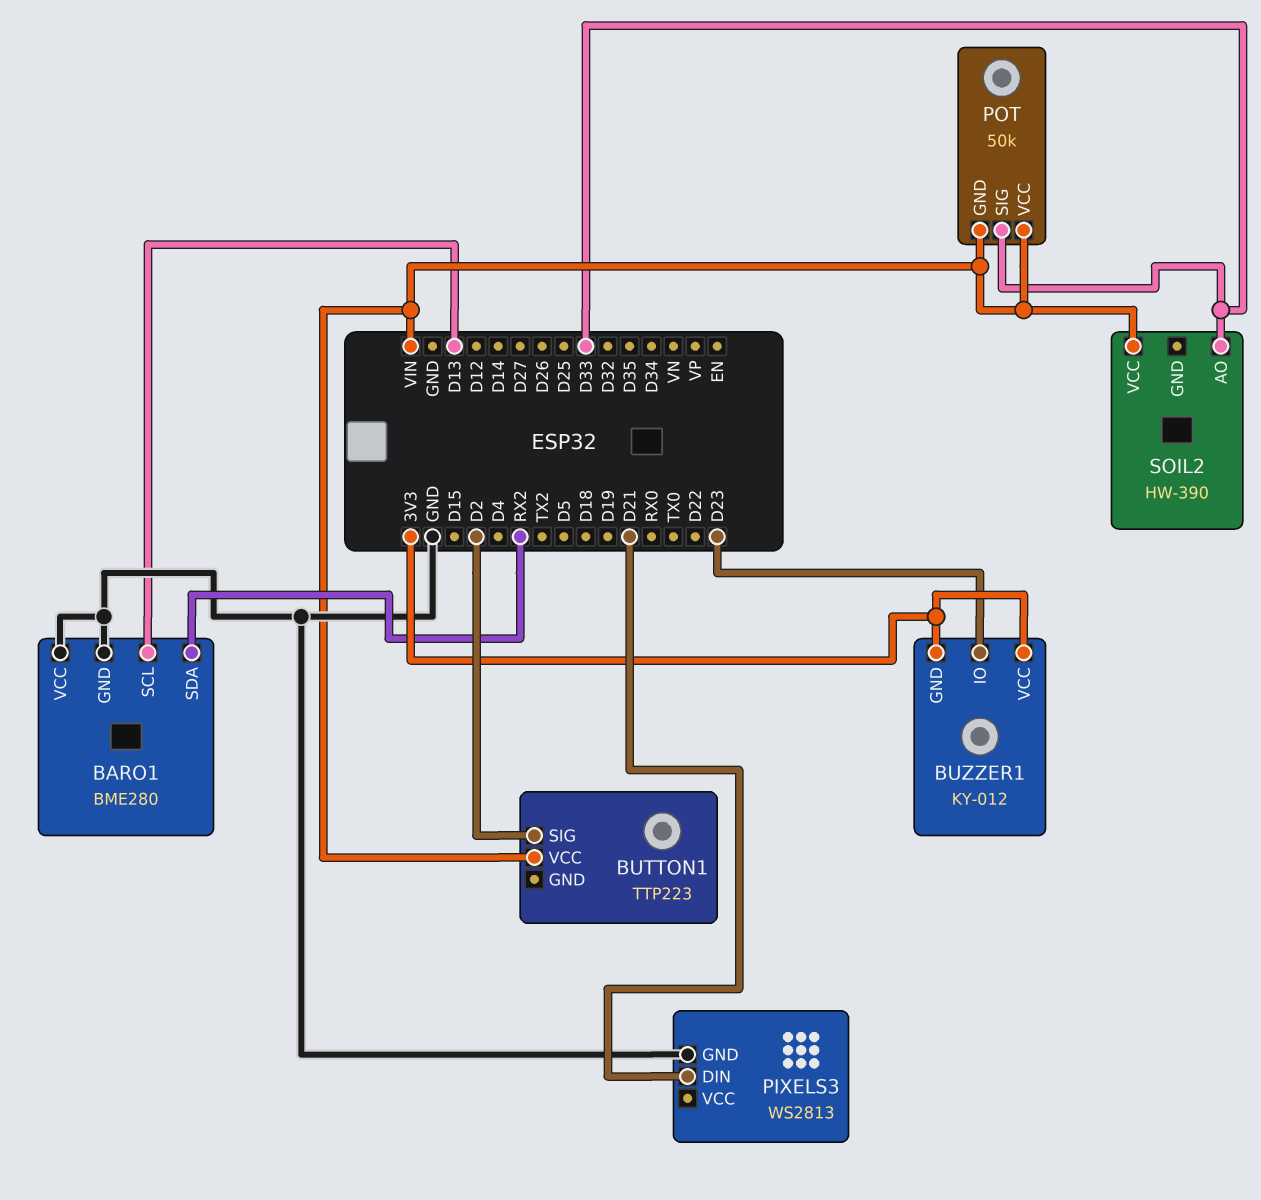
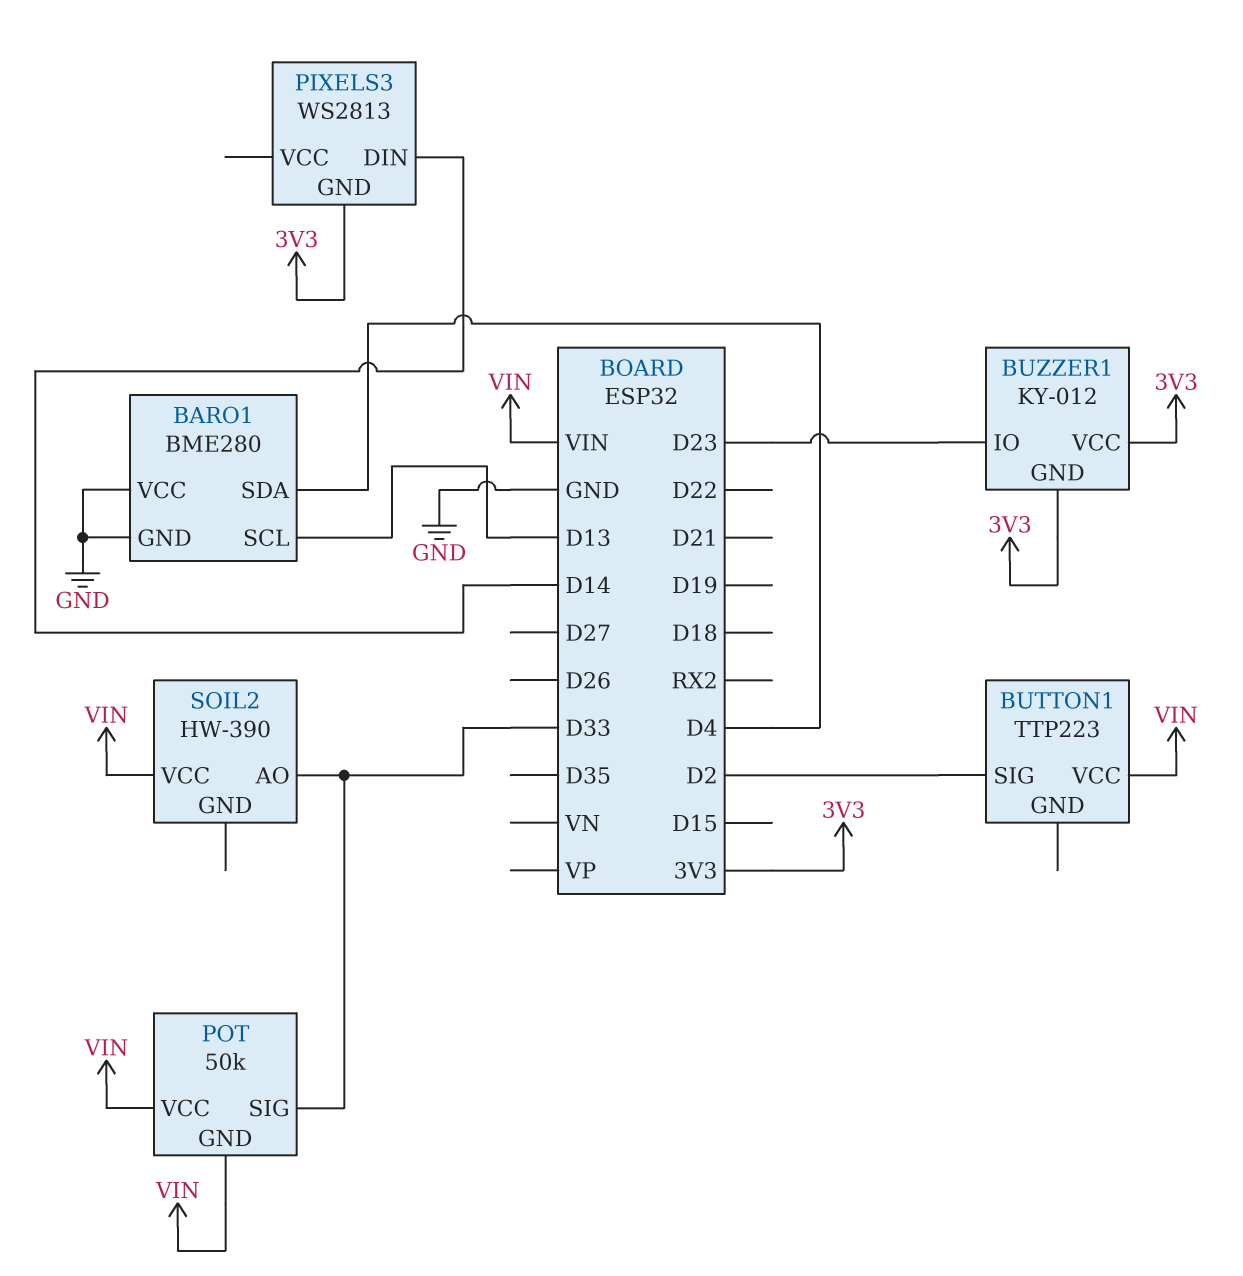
BARO1 pin SDA: RX2 -> D4
PIXELS3 pin DIN: D21 -> D14
PIXELS3 pin GND: GND -> 3V3

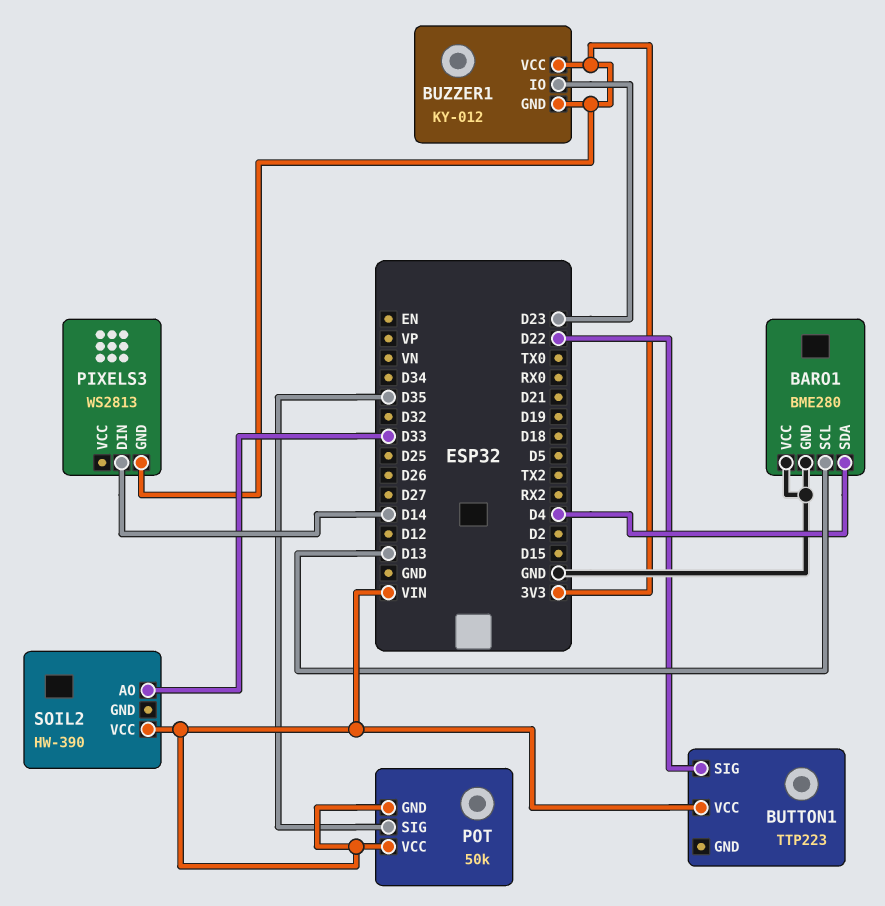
BUTTON1 pin SIG: D2 -> D22
POT pin SIG: D33 -> D35

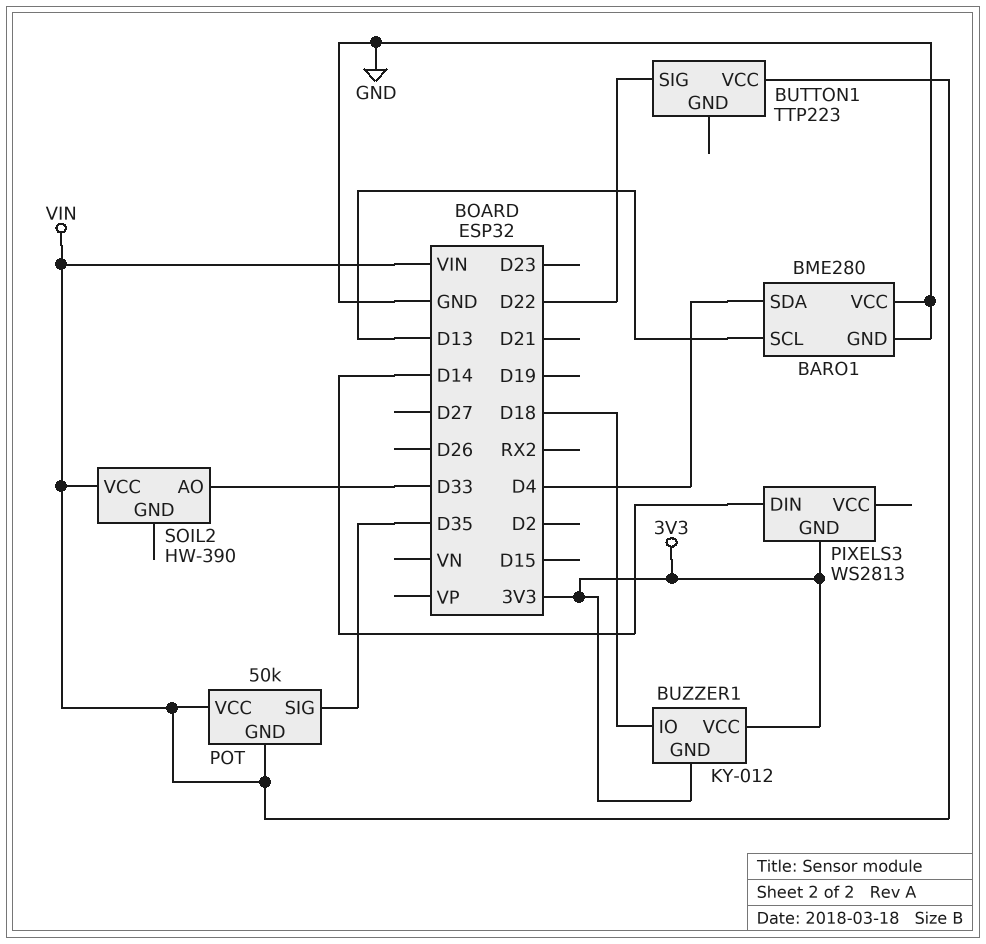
BUZZER1 pin IO: D23 -> D18

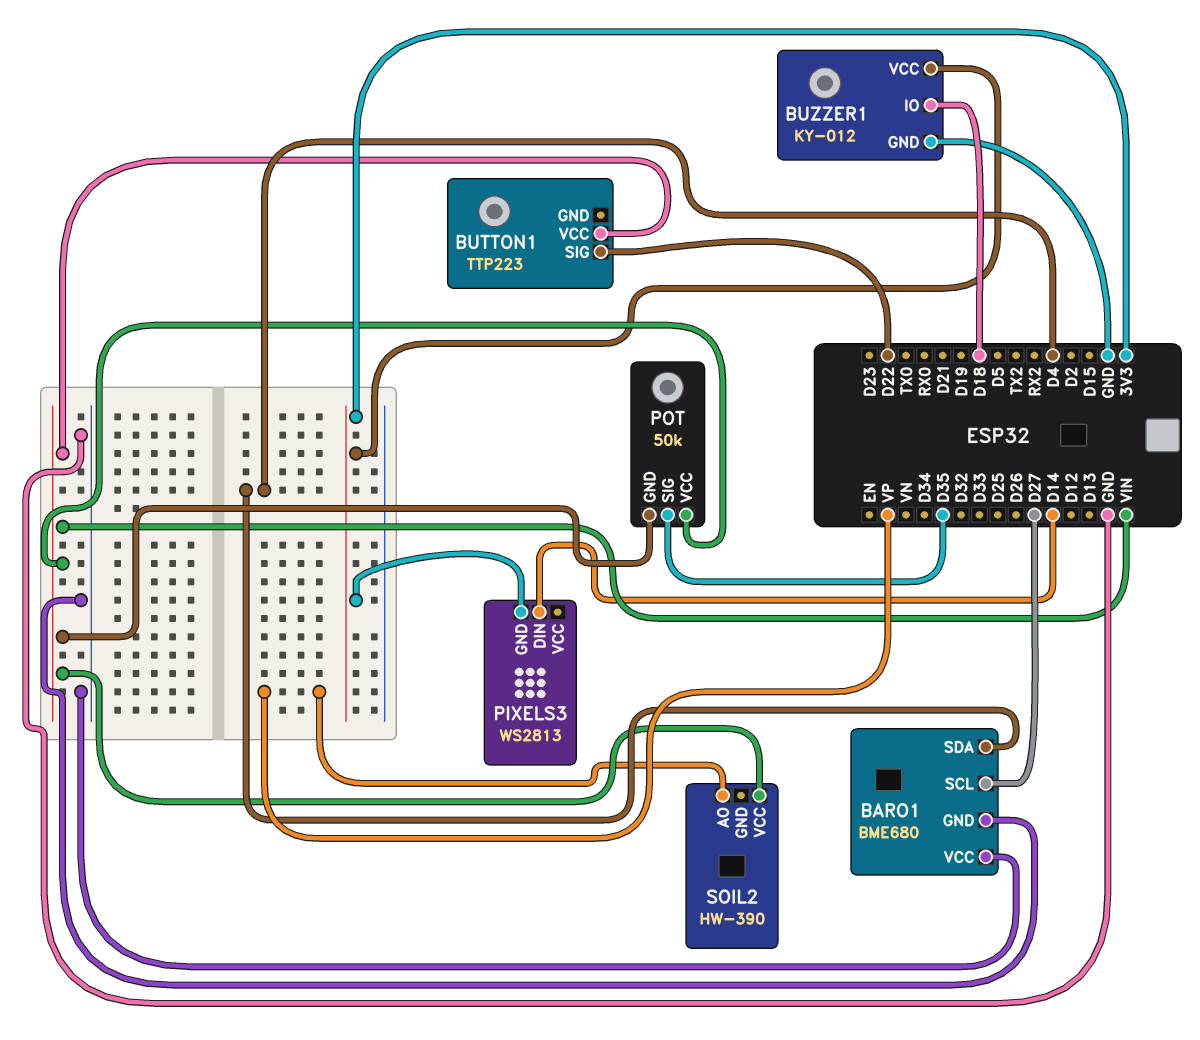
BARO1: BME280 -> BME680
BARO1 pin SCL: D13 -> D27
BUZZER1 pin GND: 3V3 -> GND
SOIL2 pin AO: D33 -> VP

